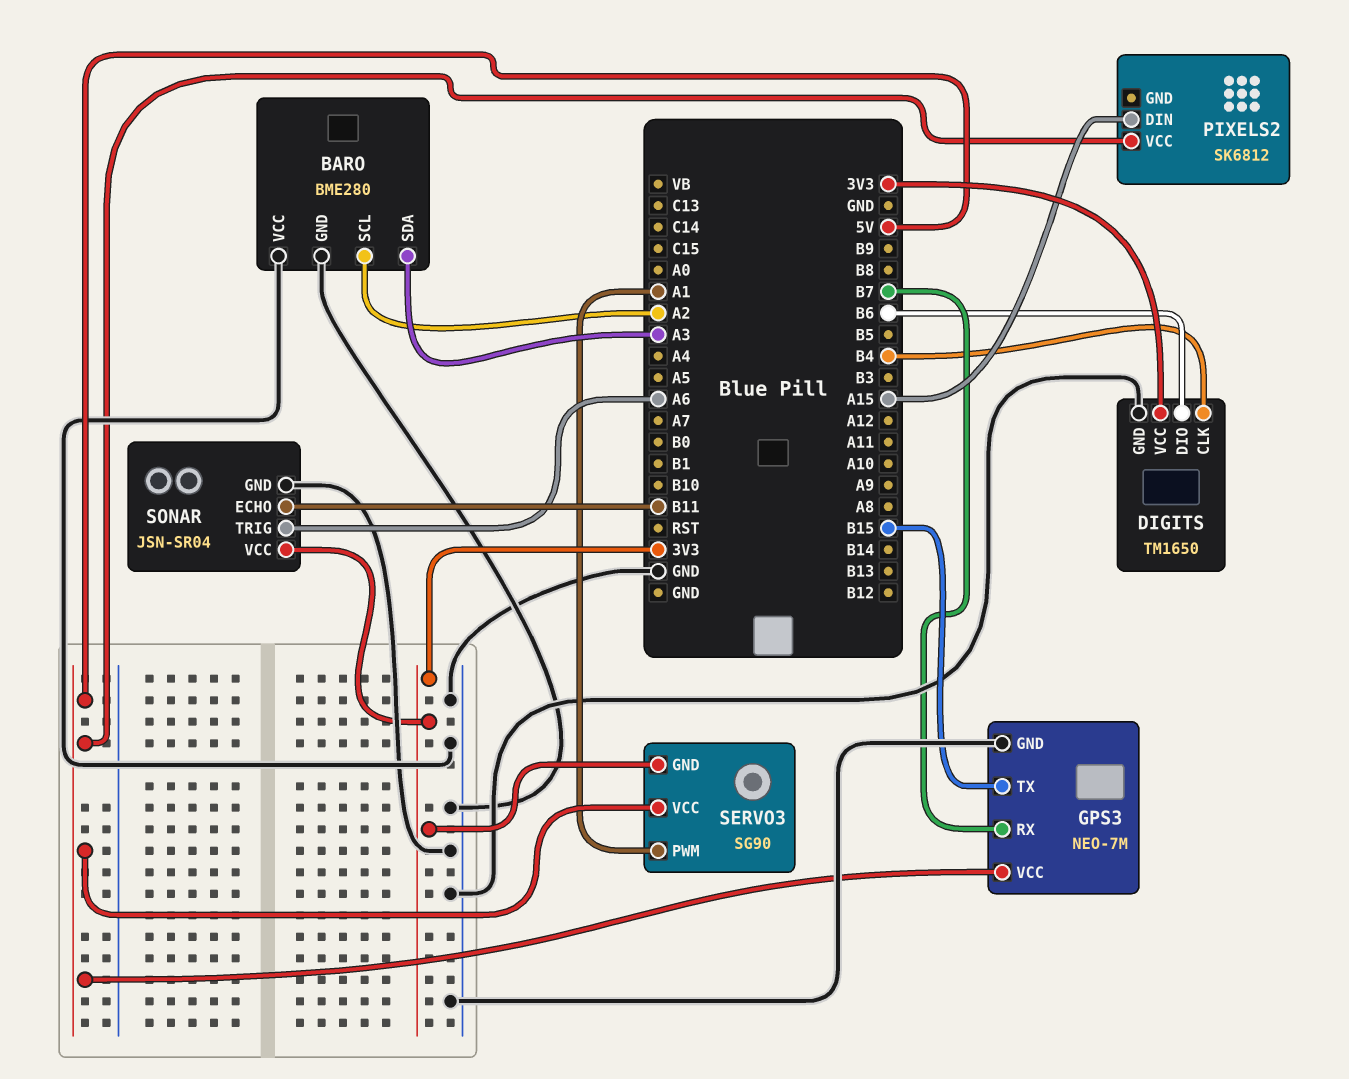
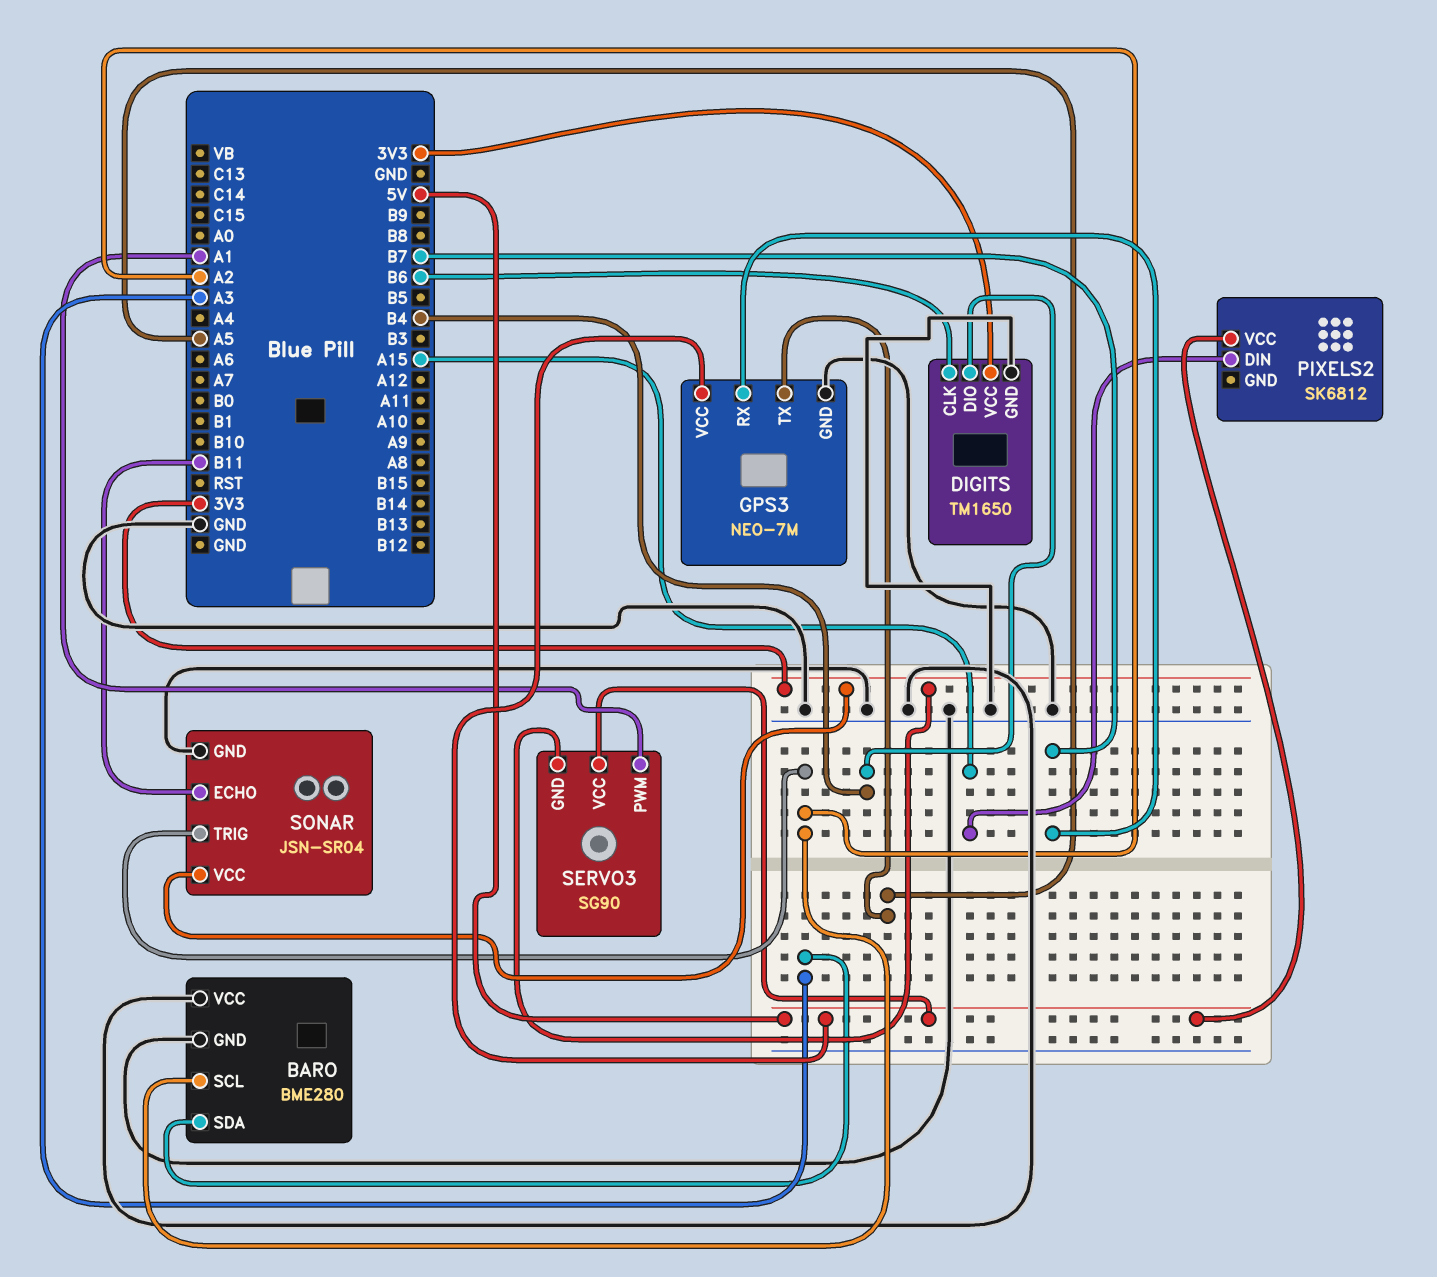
DIGITS pin CLK: B4 -> B6
DIGITS pin DIO: B6 -> B4
GPS3 pin TX: B15 -> A5
SONAR pin TRIG: A6 -> A2

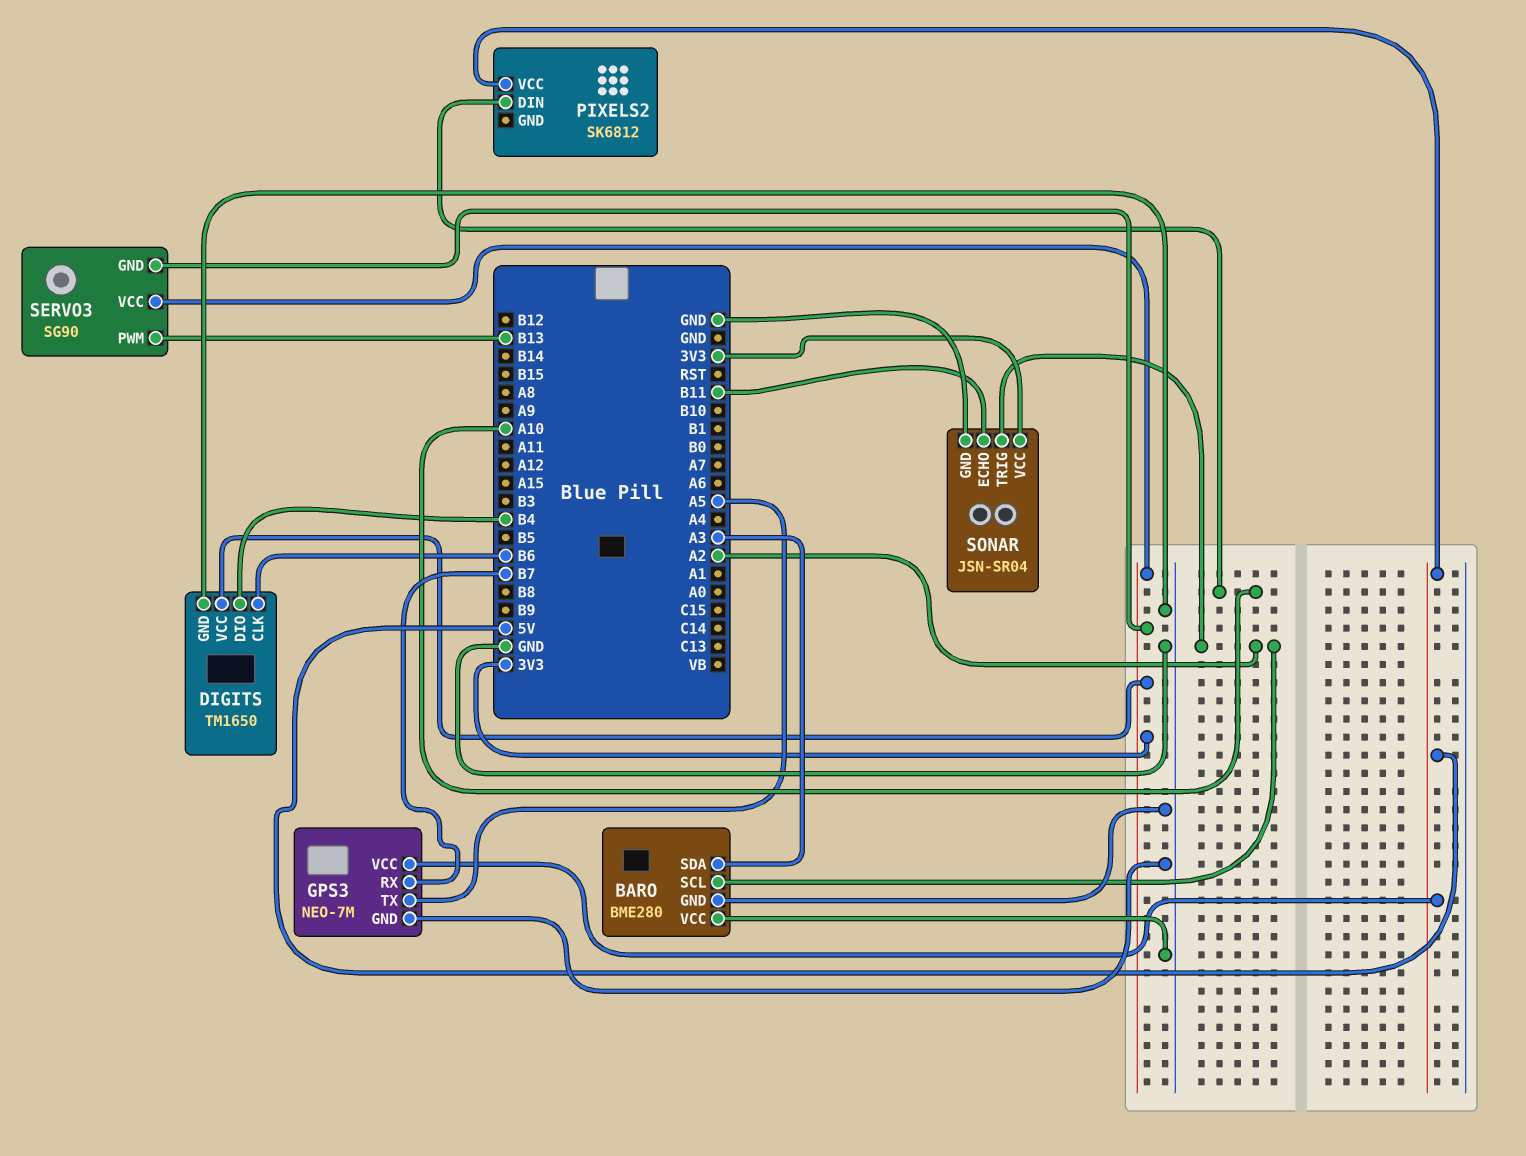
PIXELS2 pin DIN: A15 -> A10
SERVO3 pin PWM: A1 -> B13
SERVO3 pin VCC: 5V -> 3V3

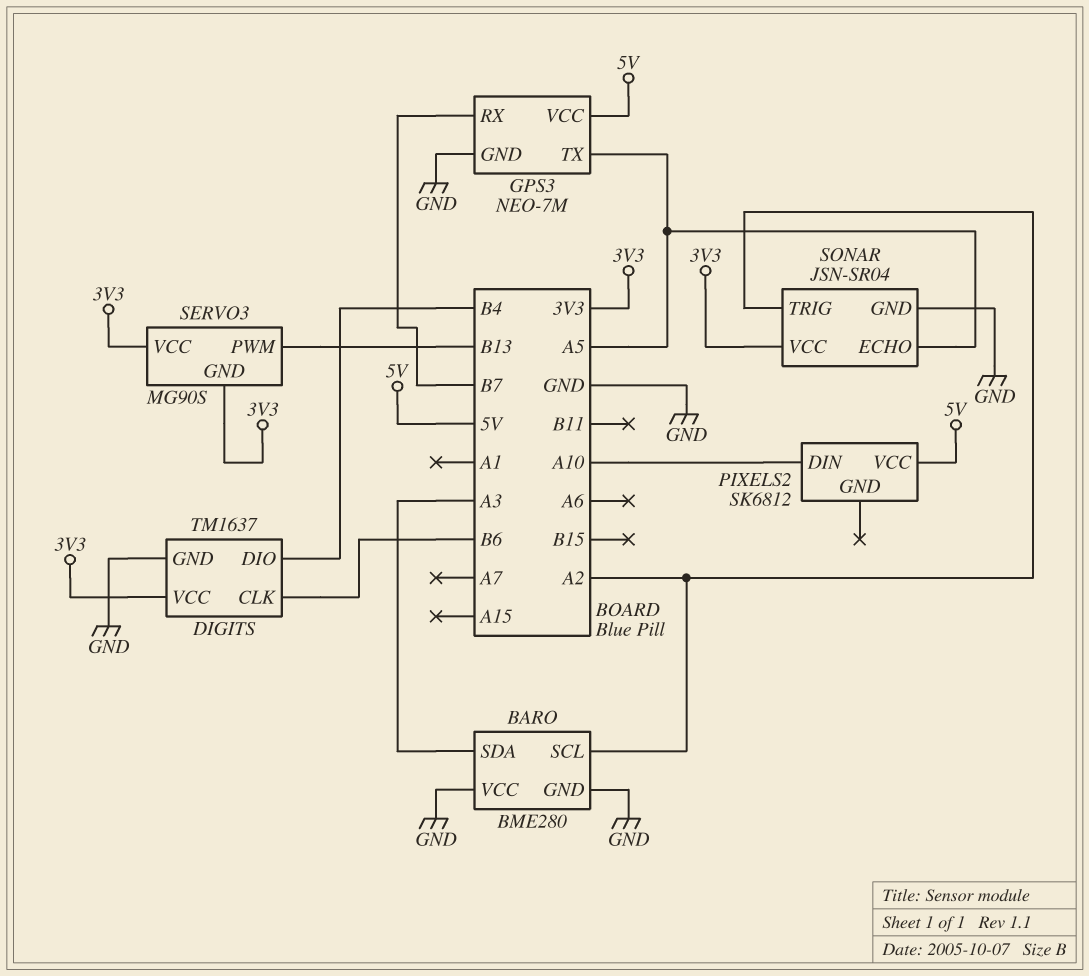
DIGITS: TM1650 -> TM1637
SERVO3: SG90 -> MG90S
SONAR pin ECHO: B11 -> A5

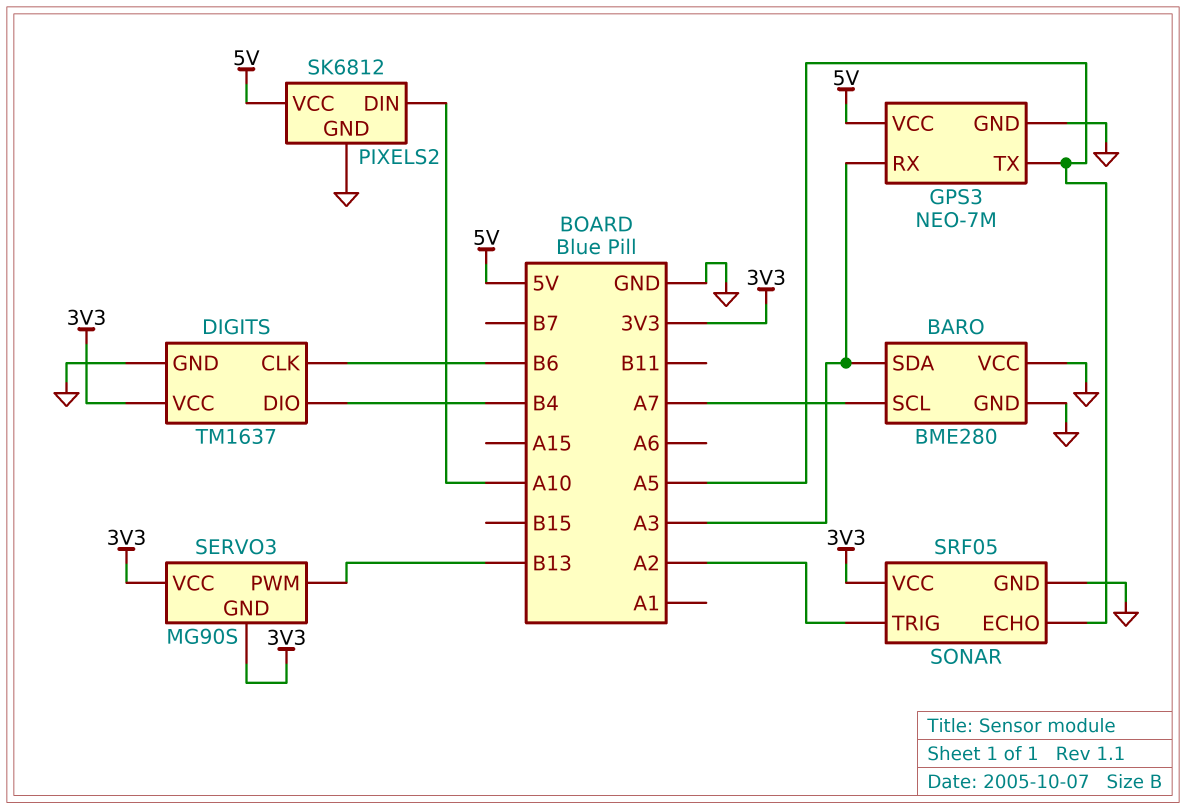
BARO pin SCL: A2 -> A7
GPS3 pin RX: B7 -> A3
PIXELS2 pin GND: none -> GND
SONAR: JSN-SR04 -> SRF05

